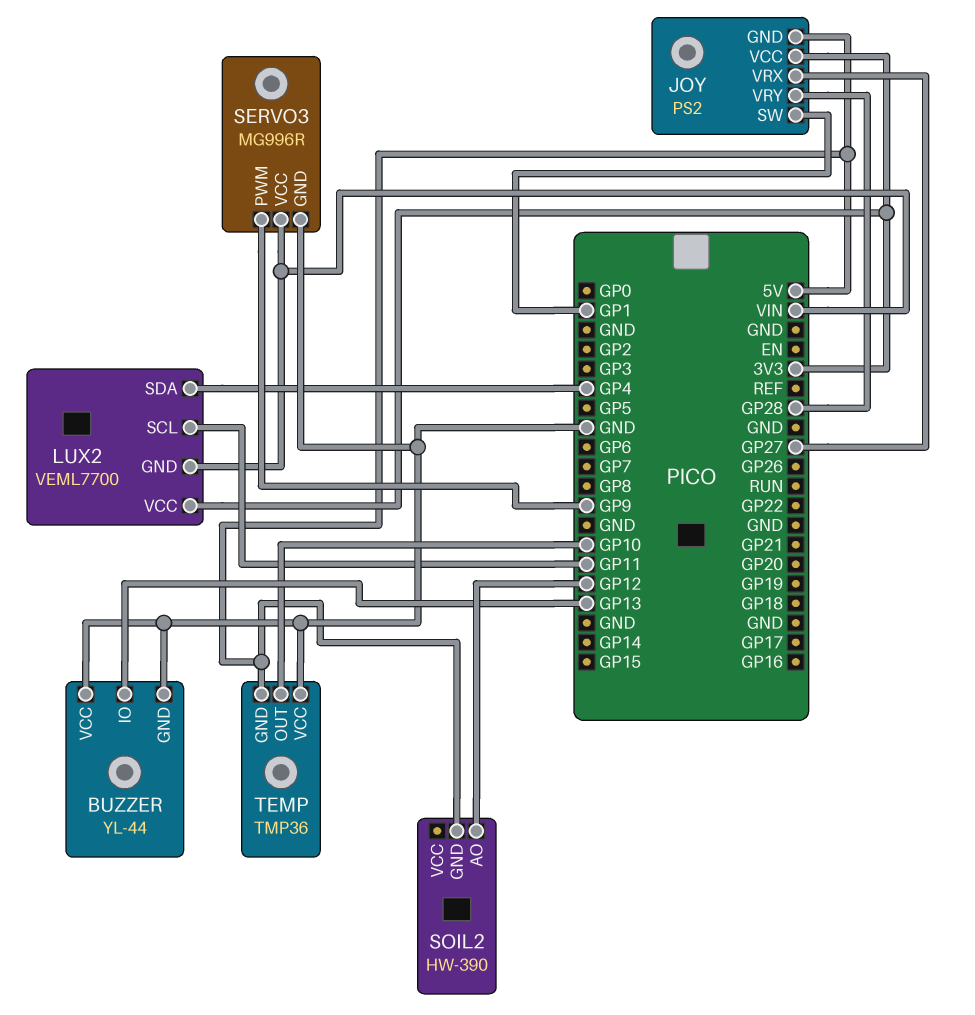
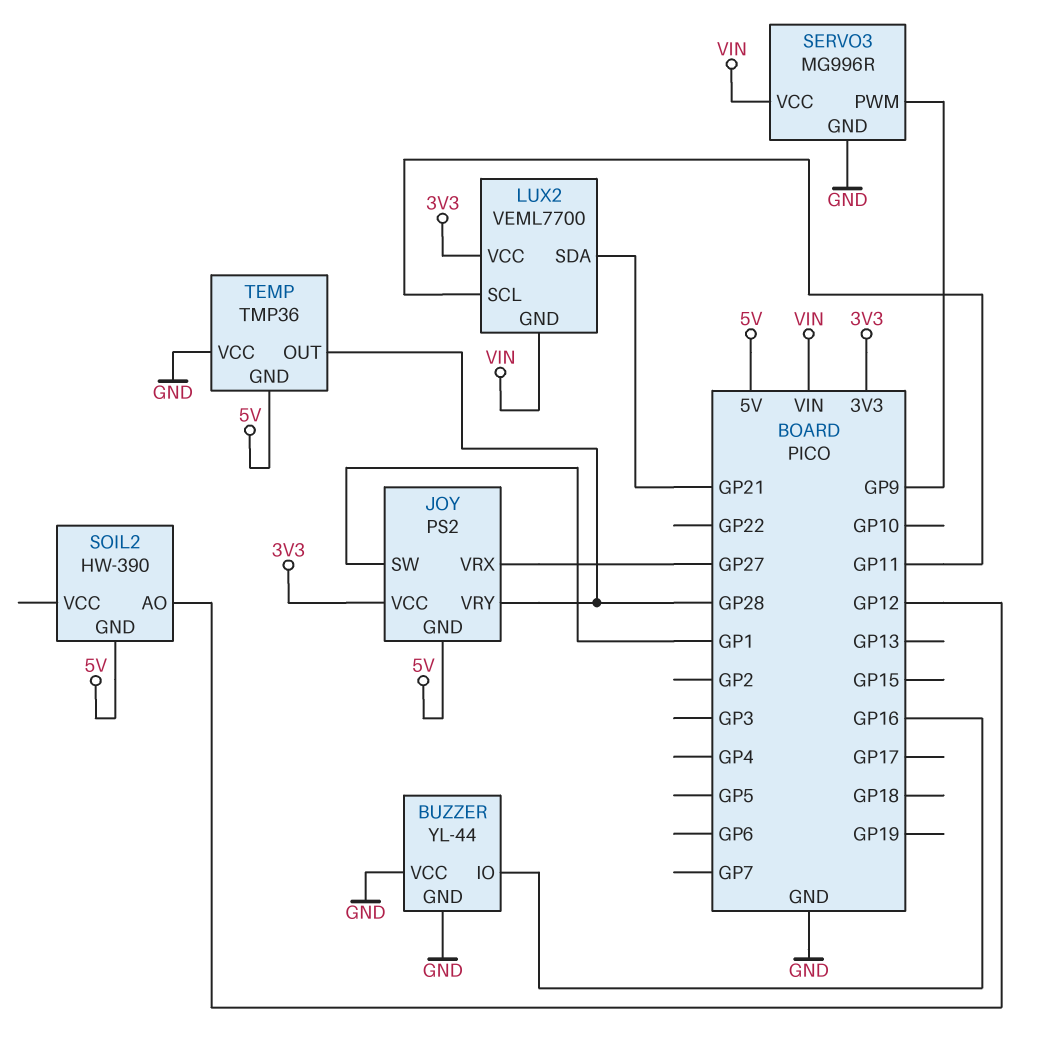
BUZZER pin IO: GP13 -> GP16
LUX2 pin SDA: GP4 -> GP21
TEMP pin OUT: GP10 -> GP28

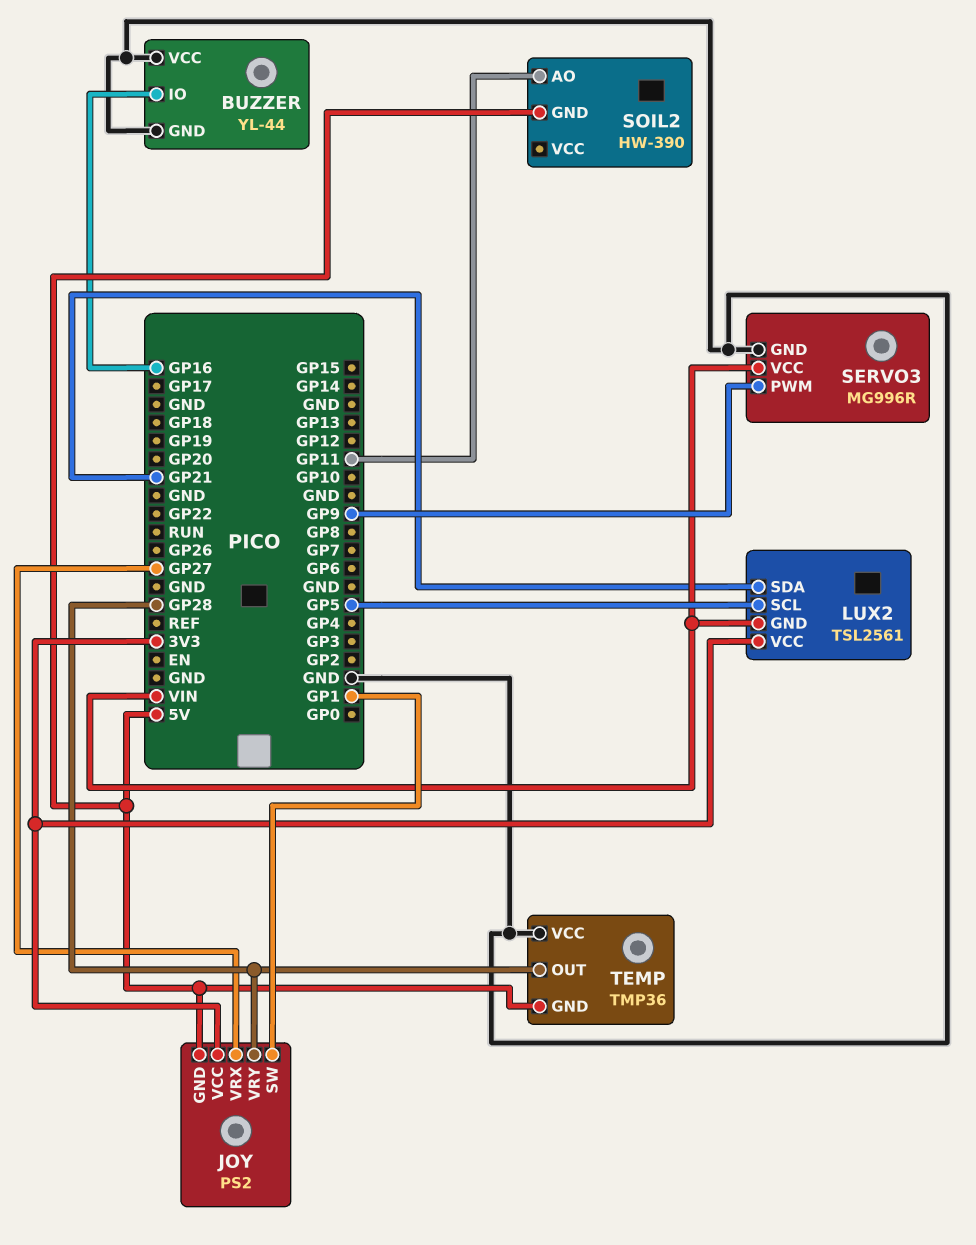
LUX2: VEML7700 -> TSL2561
LUX2 pin SCL: GP11 -> GP5
SOIL2 pin AO: GP12 -> GP11

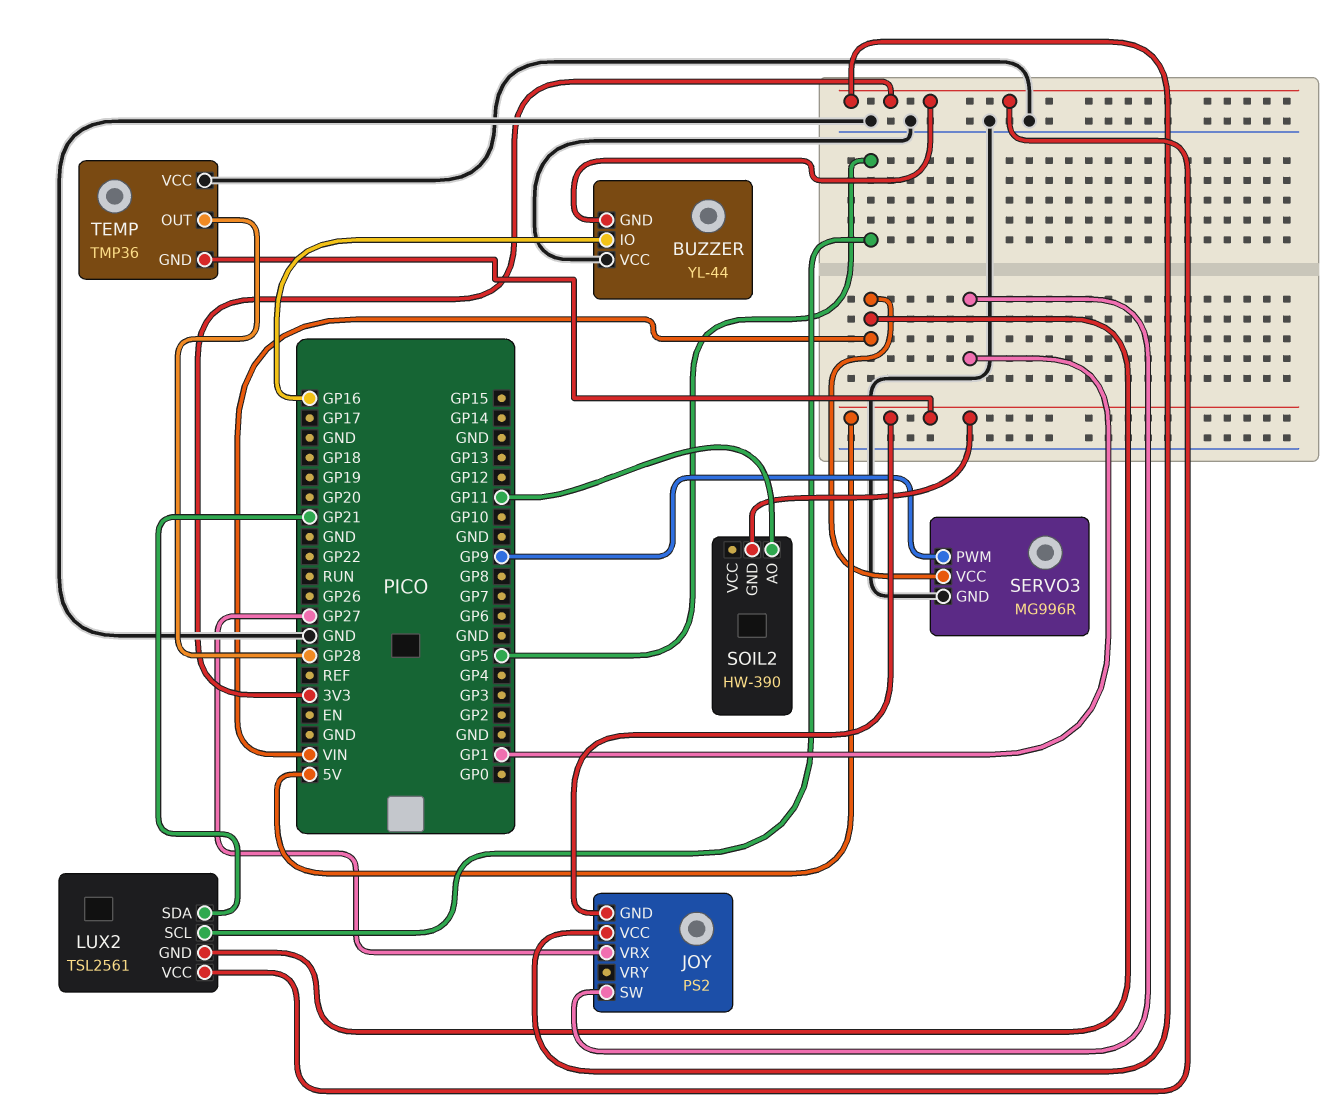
BUZZER pin GND: GND -> 3V3
JOY pin VRY: GP28 -> none

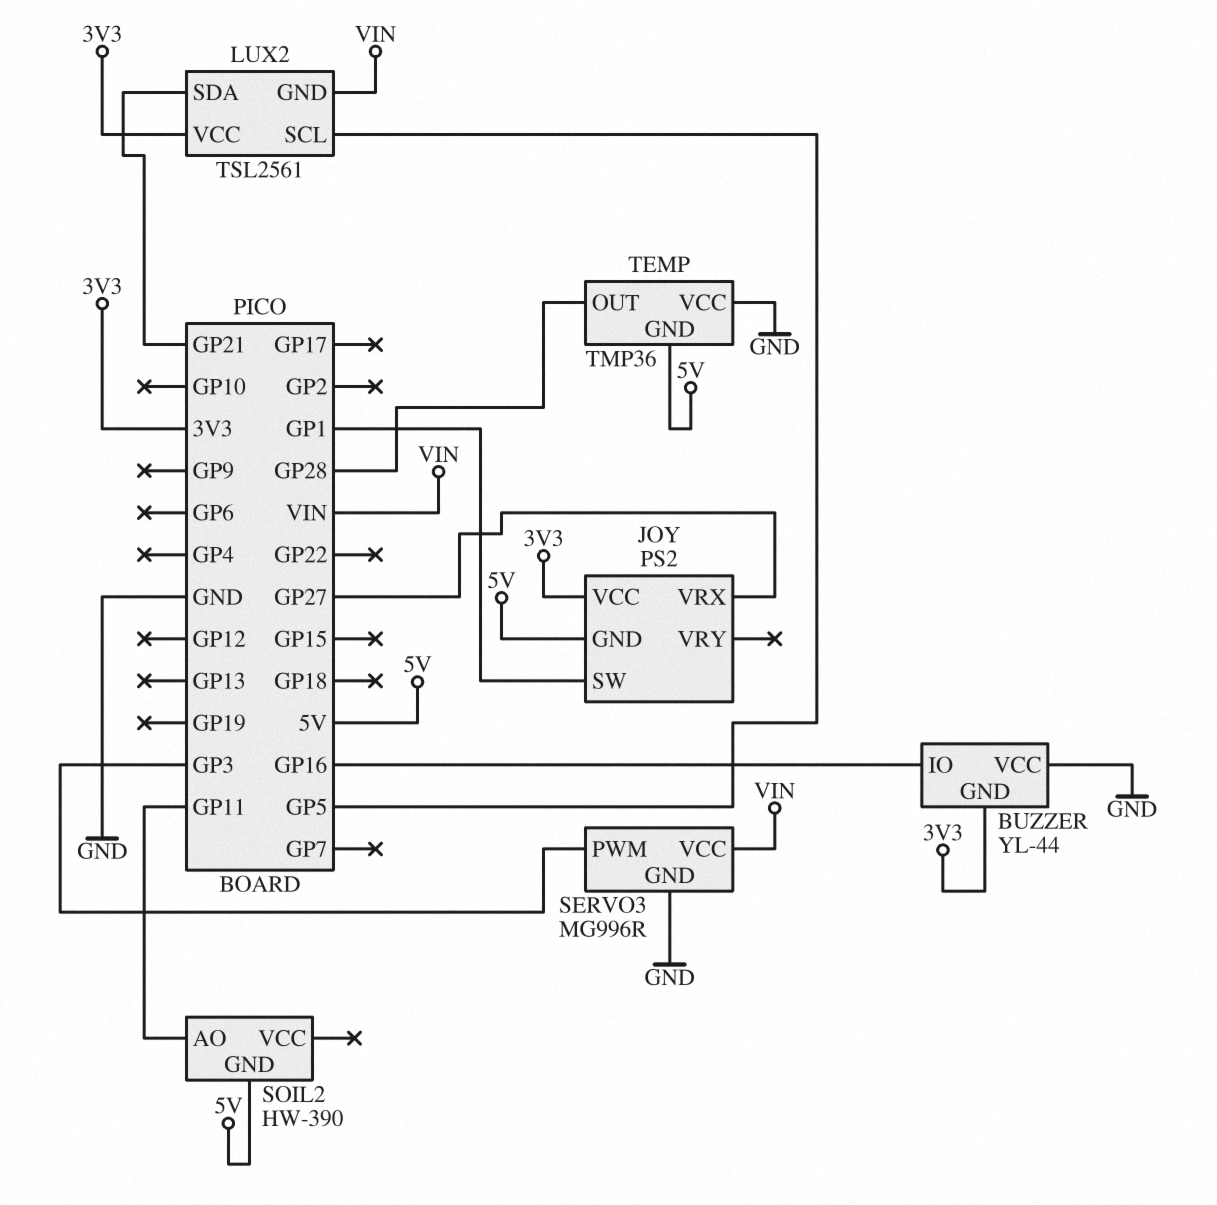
SERVO3 pin PWM: GP9 -> GP3

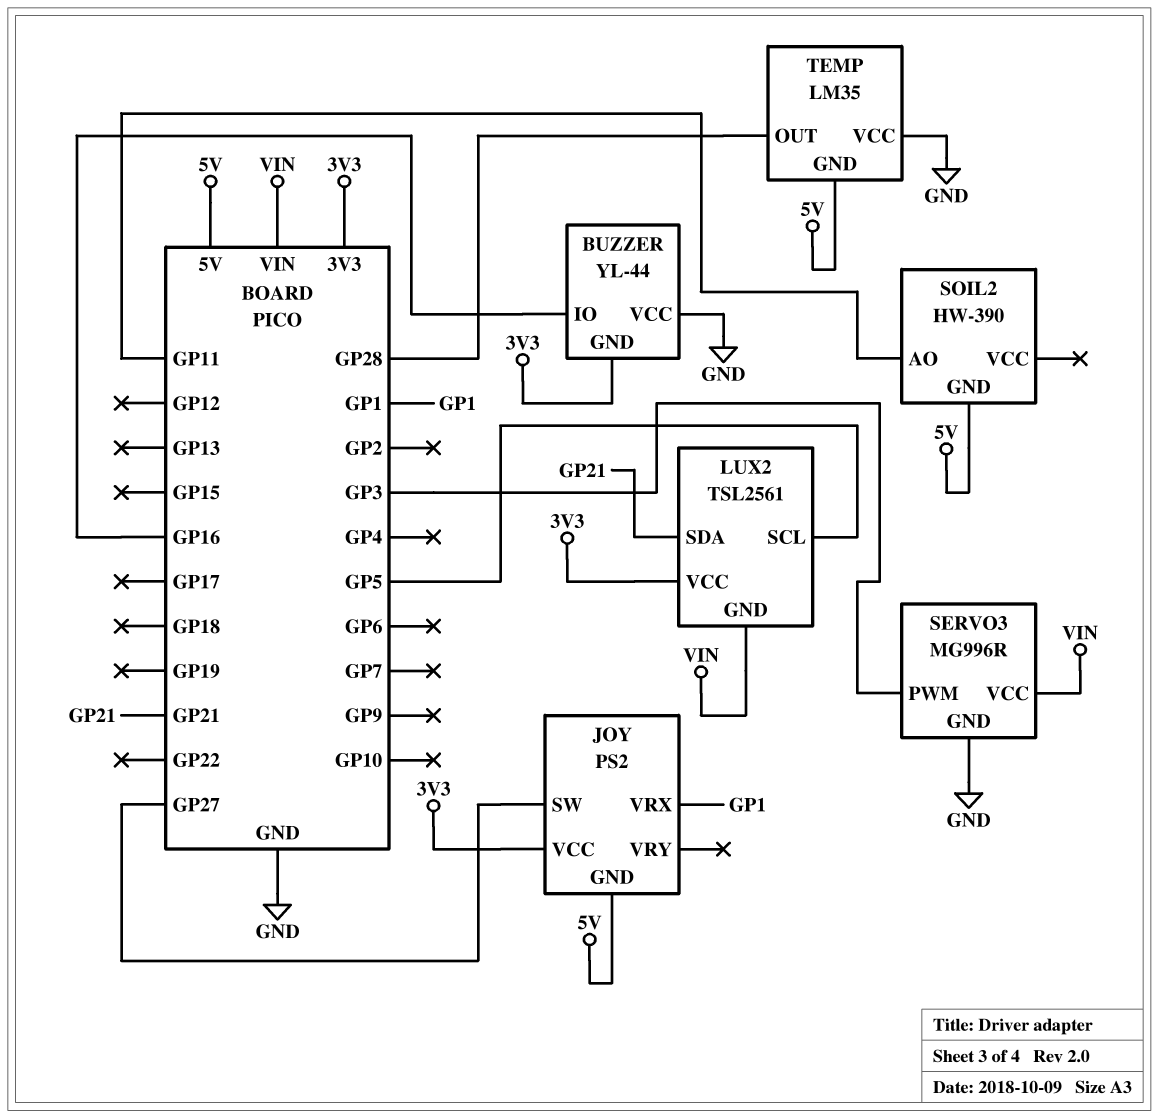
JOY pin SW: GP1 -> GP27
JOY pin VRX: GP27 -> GP1
TEMP: TMP36 -> LM35

